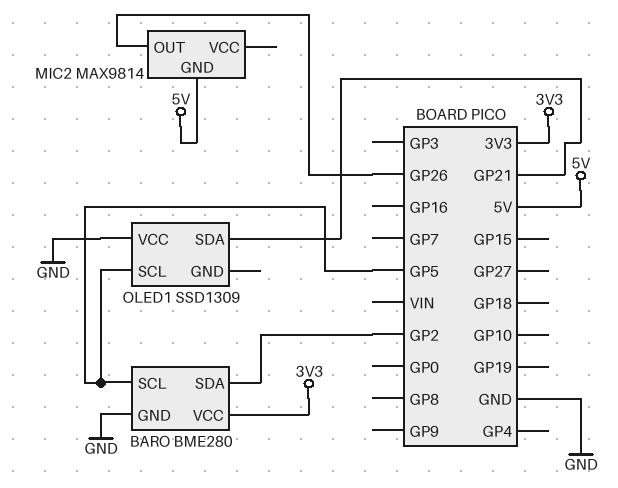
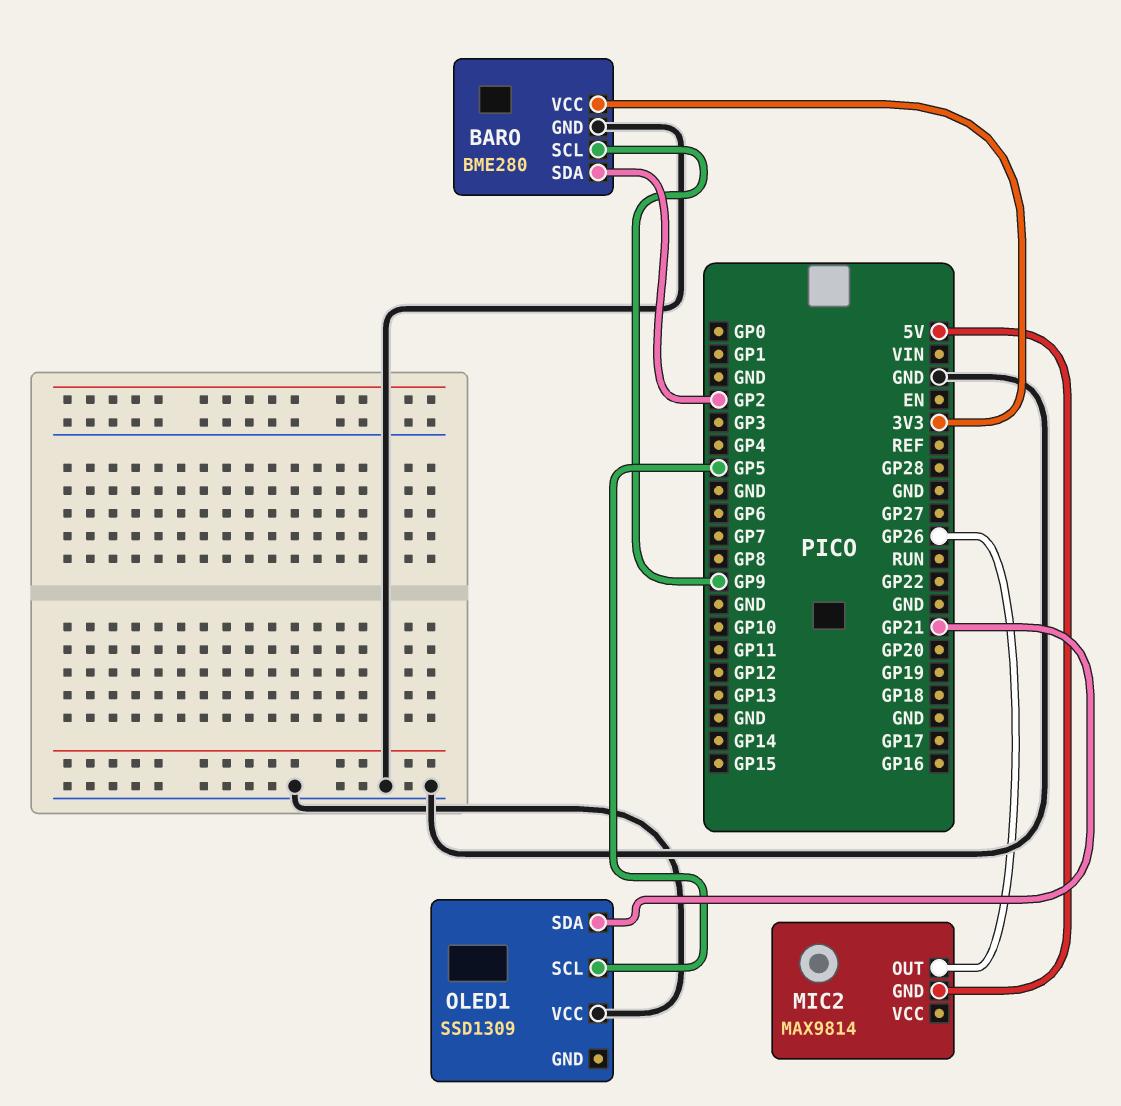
BARO pin SCL: GP5 -> GP9

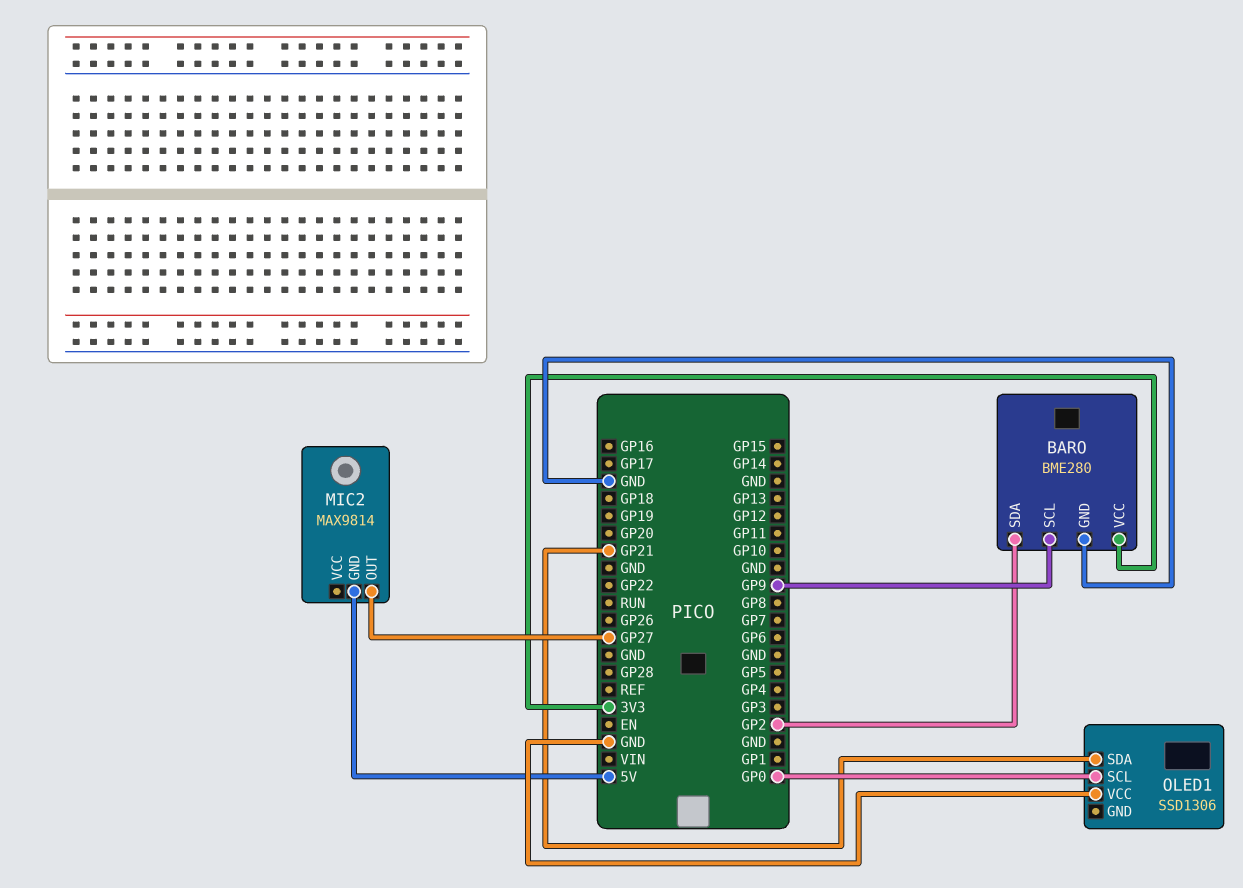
MIC2 pin OUT: GP26 -> GP27
OLED1: SSD1309 -> SSD1306
OLED1 pin SCL: GP5 -> GP0

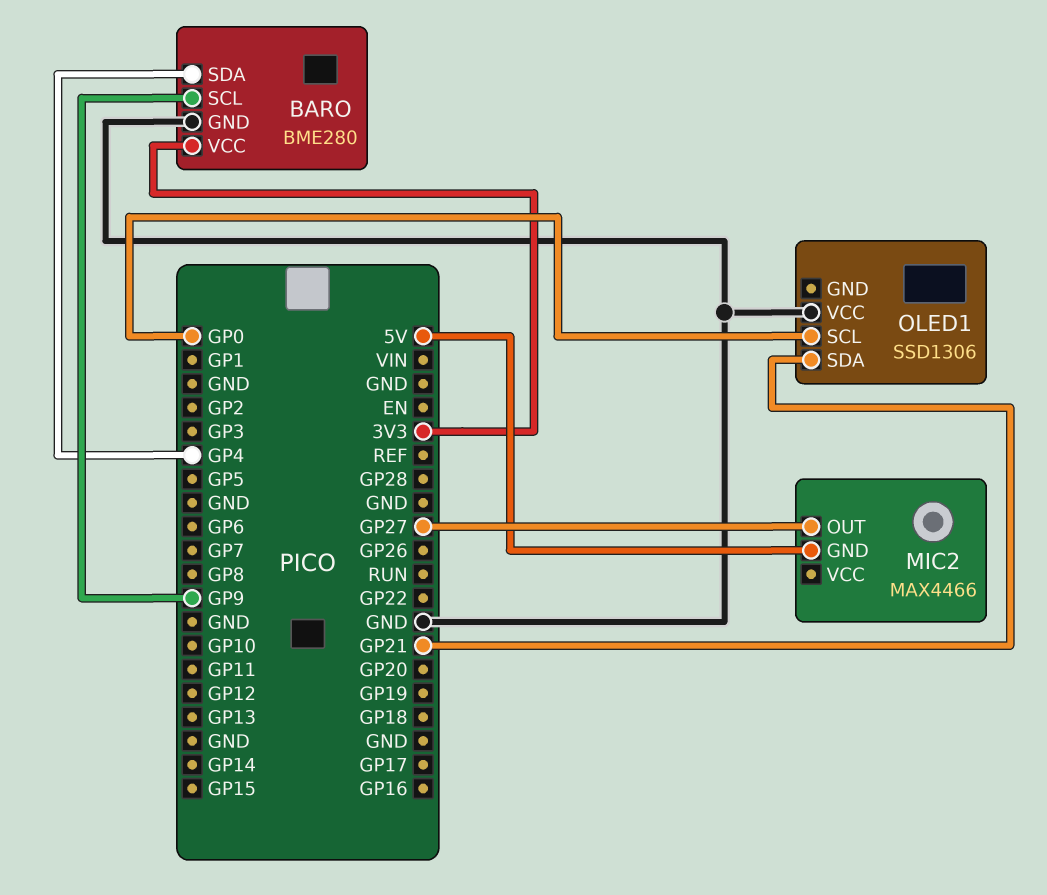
BARO pin SDA: GP2 -> GP4
MIC2: MAX9814 -> MAX4466

